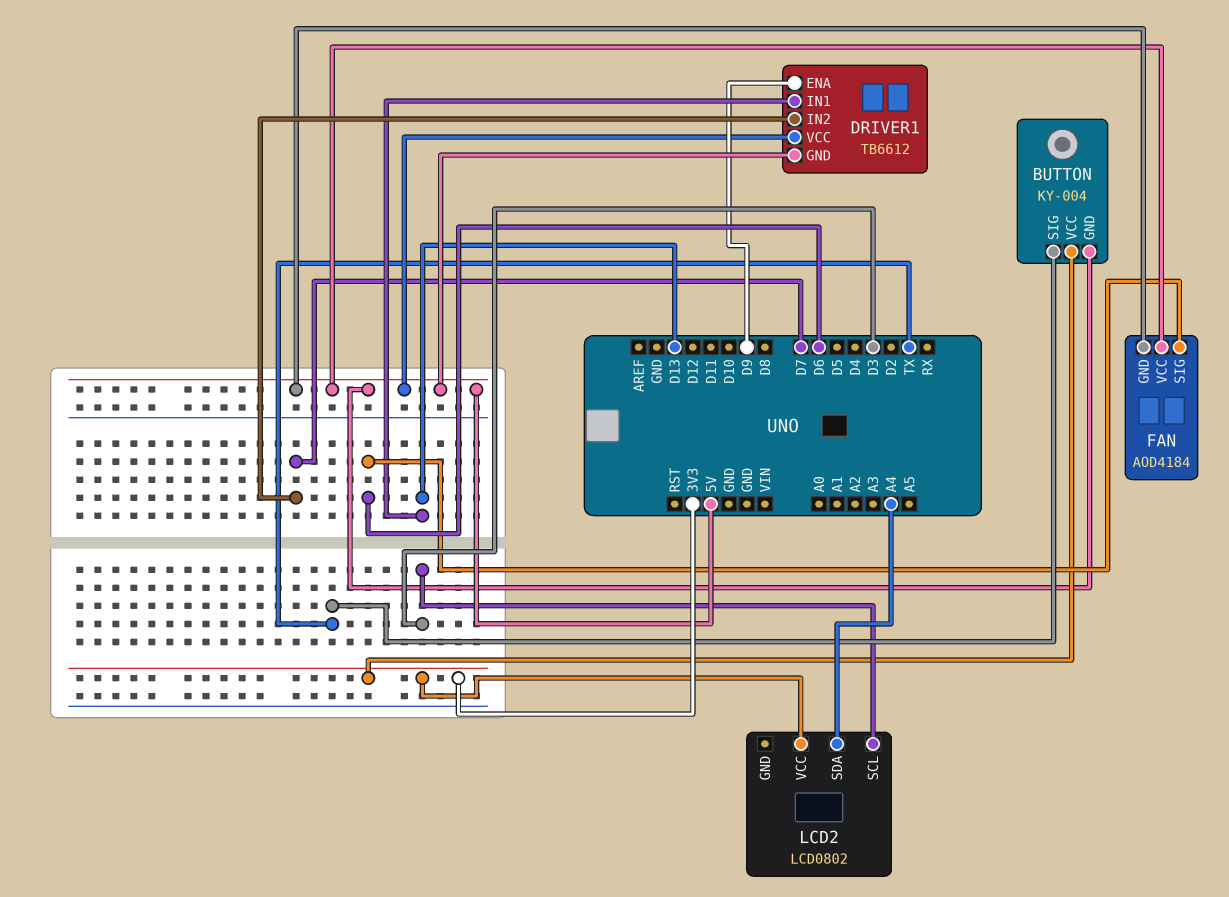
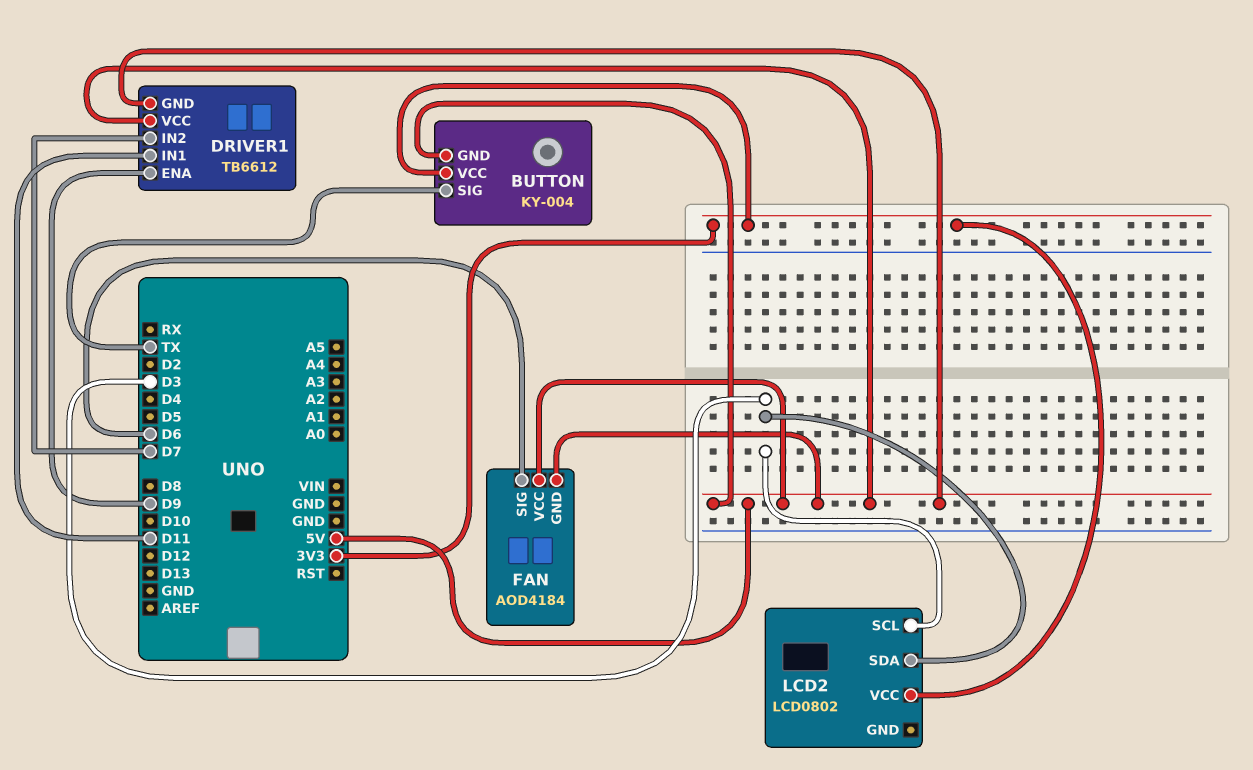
DRIVER1 pin IN1: D13 -> D11
LCD2 pin SDA: A4 -> D3

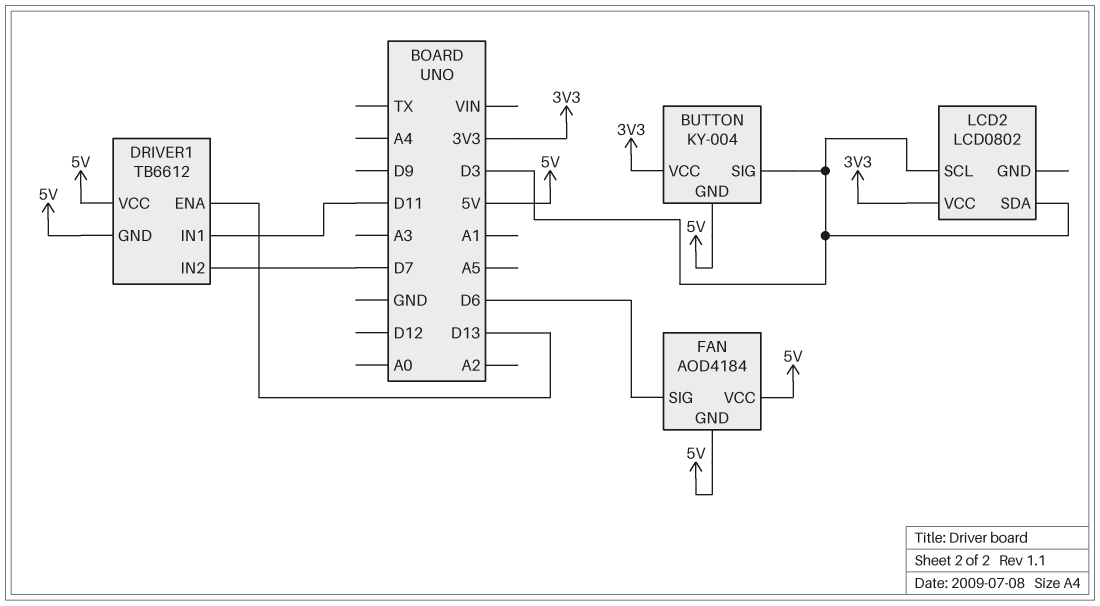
BUTTON pin SIG: TX -> D3
DRIVER1 pin ENA: D9 -> D13

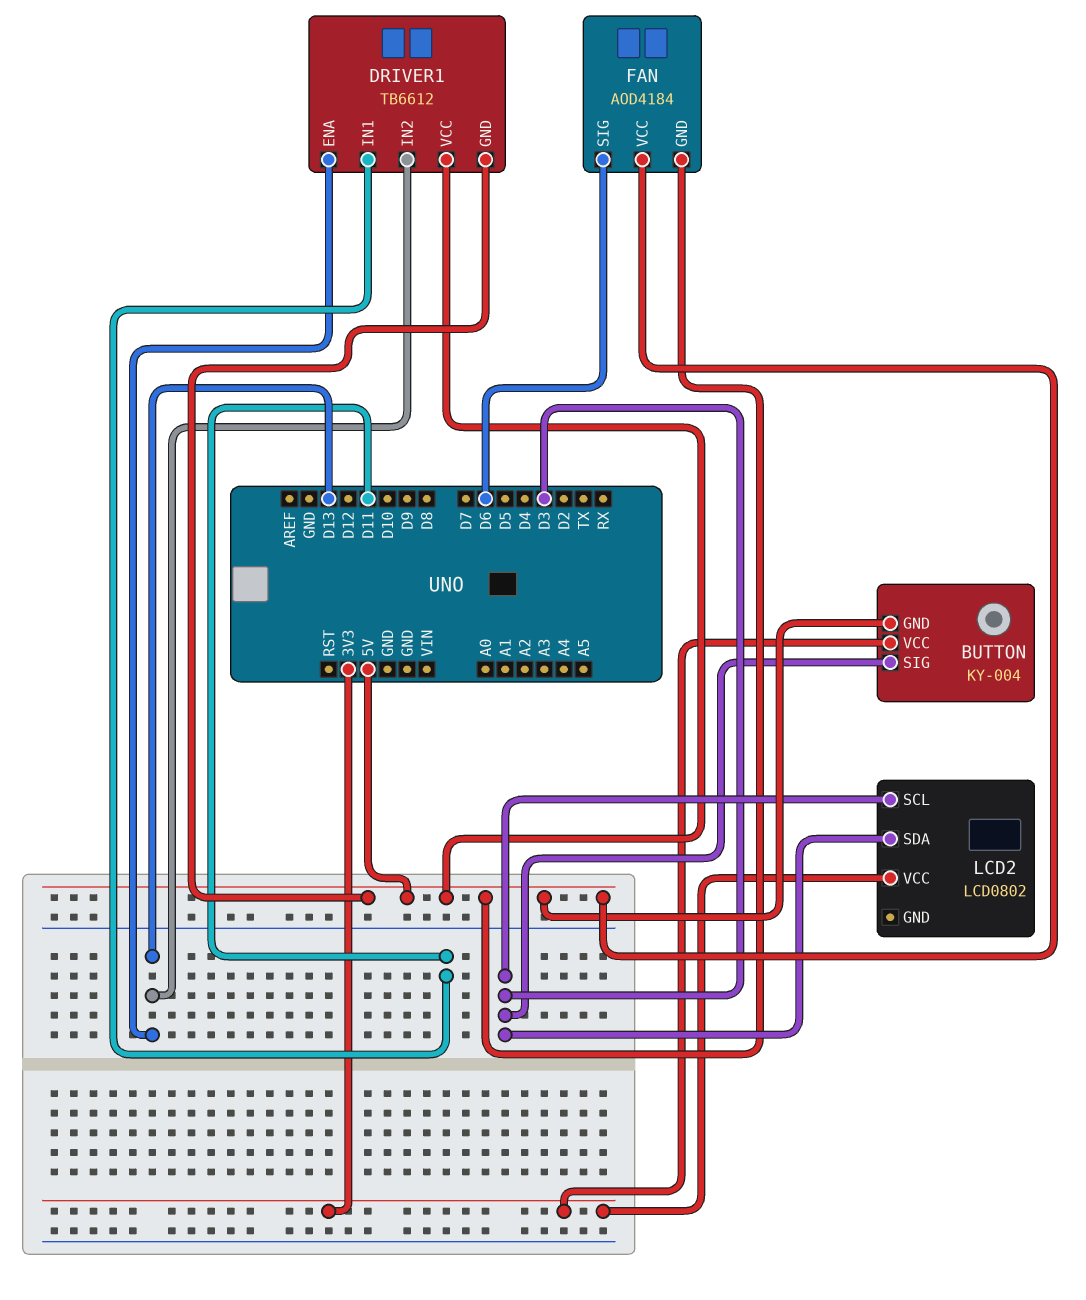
DRIVER1 pin IN2: D7 -> D13

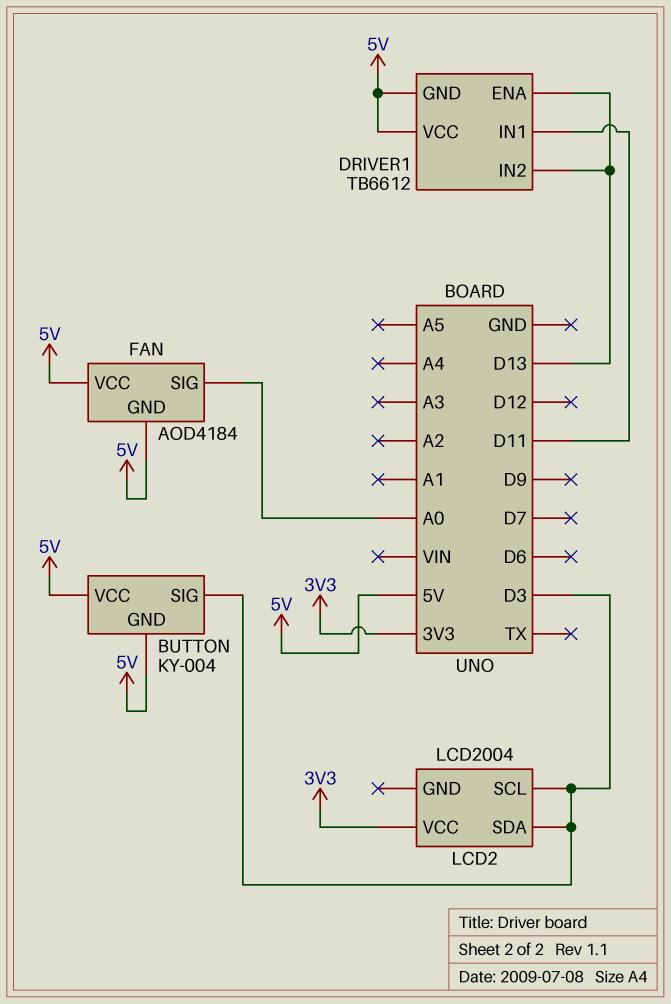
BUTTON pin VCC: 3V3 -> 5V
FAN pin SIG: D6 -> A0
LCD2: LCD0802 -> LCD2004

